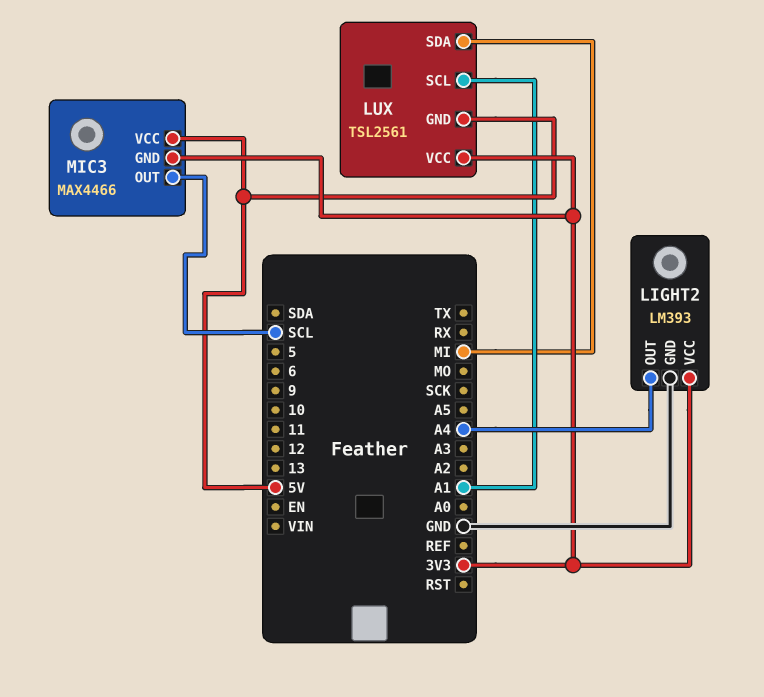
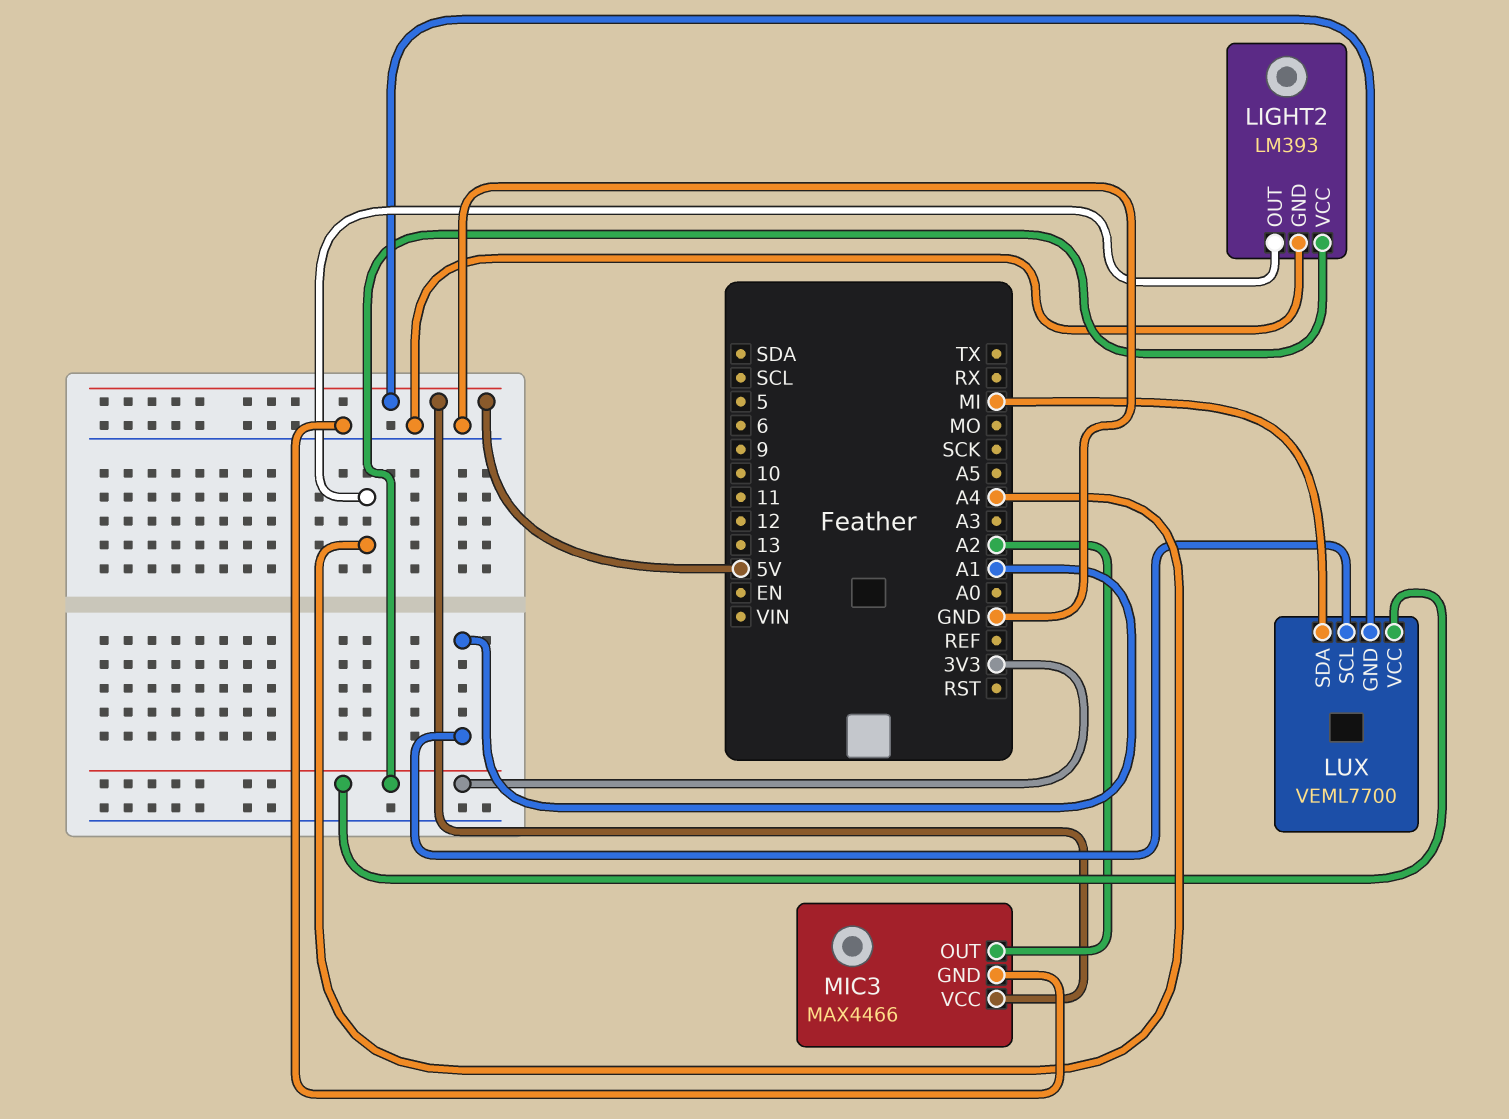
LUX: TSL2561 -> VEML7700
MIC3 pin GND: 3V3 -> GND
MIC3 pin OUT: SCL -> A2

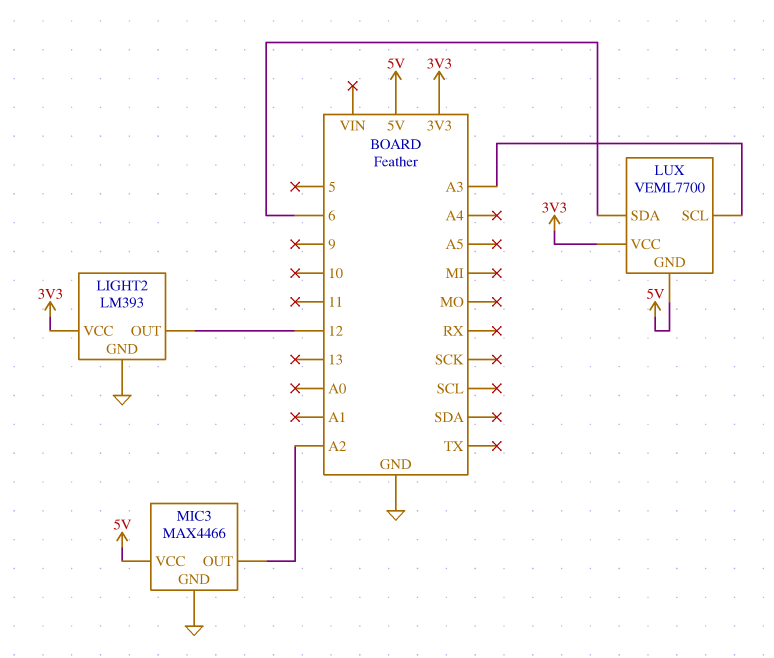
LIGHT2 pin OUT: A4 -> 12
LUX pin SCL: A1 -> A3
LUX pin SDA: MI -> 6

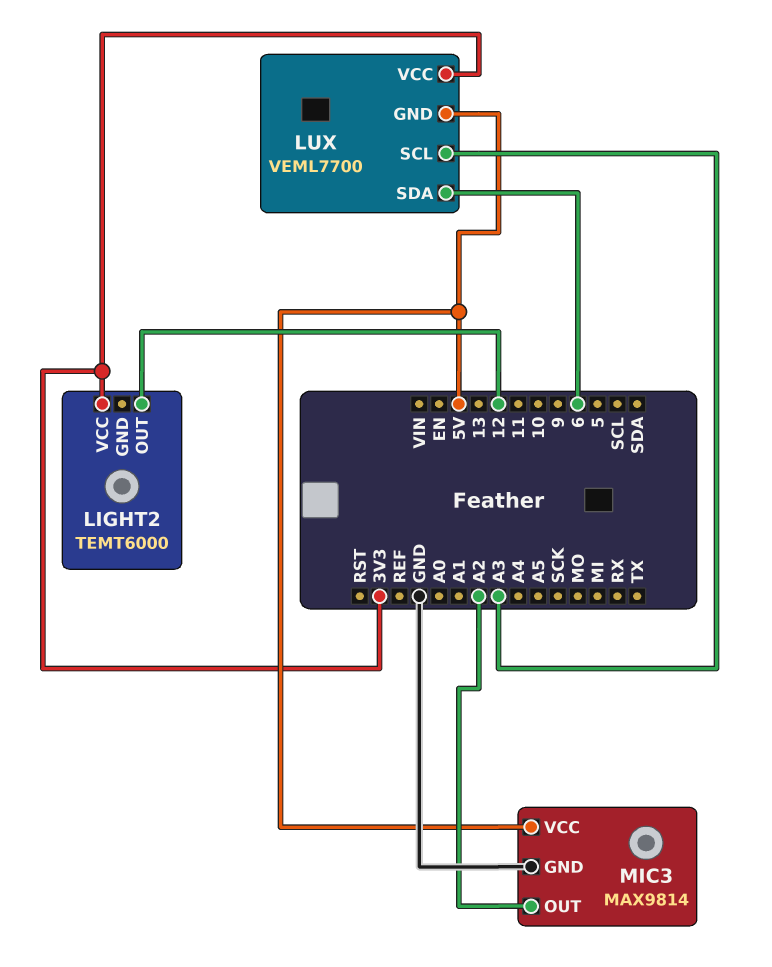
LIGHT2: LM393 -> TEMT6000
LIGHT2 pin GND: GND -> none
MIC3: MAX4466 -> MAX9814

